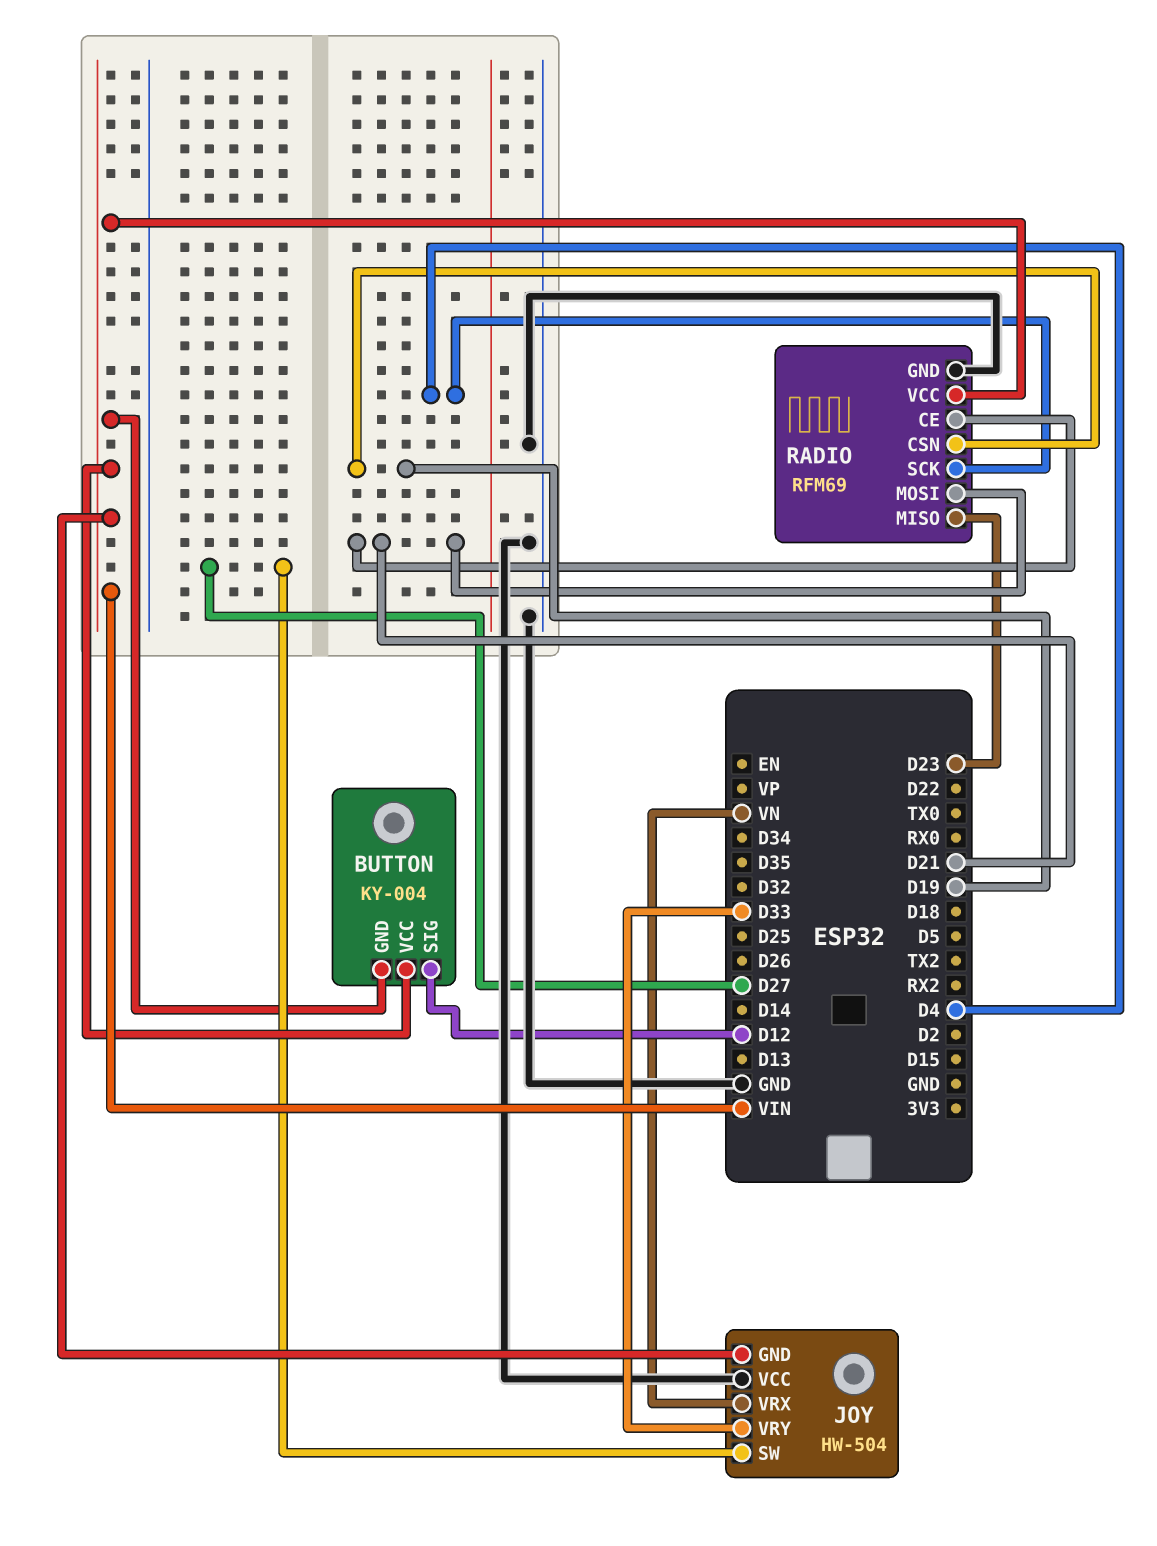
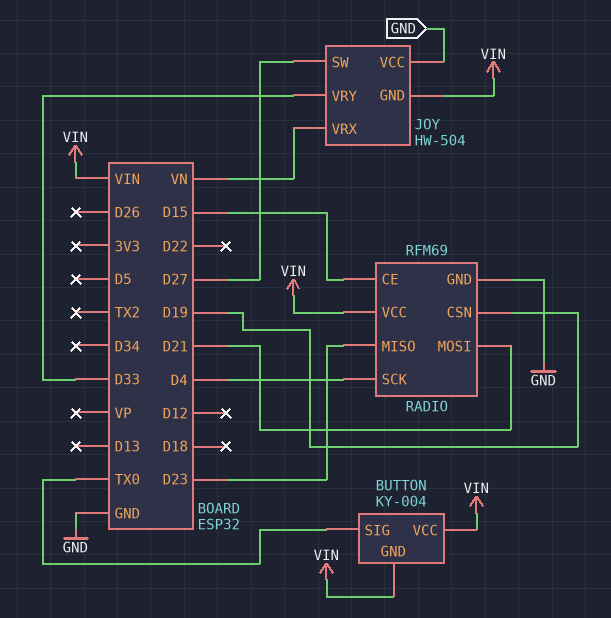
BUTTON pin SIG: D12 -> TX0
RADIO pin CE: D21 -> D15

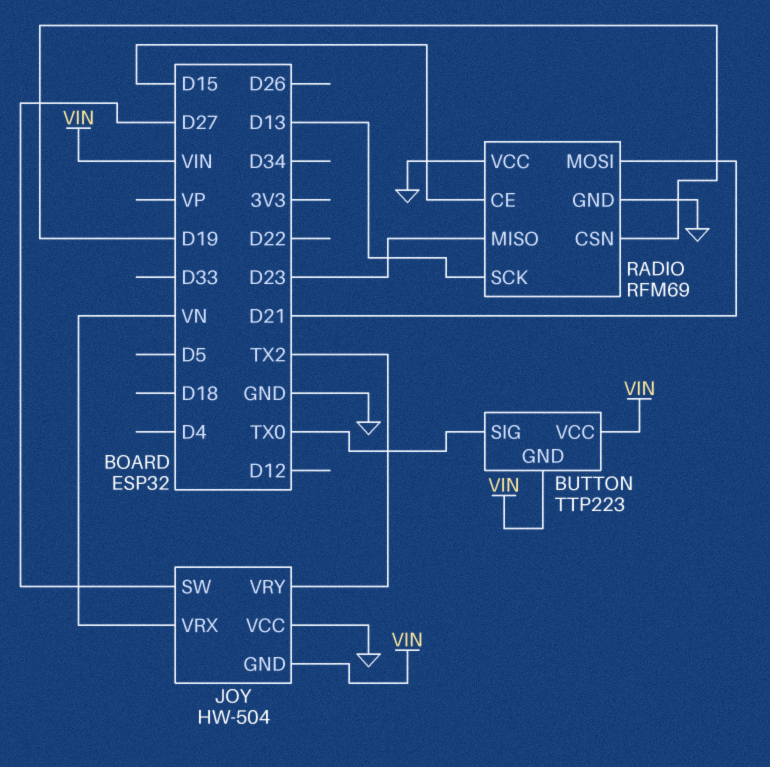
BUTTON: KY-004 -> TTP223
JOY pin VRY: D33 -> TX2
RADIO pin SCK: D4 -> D13
RADIO pin VCC: VIN -> GND

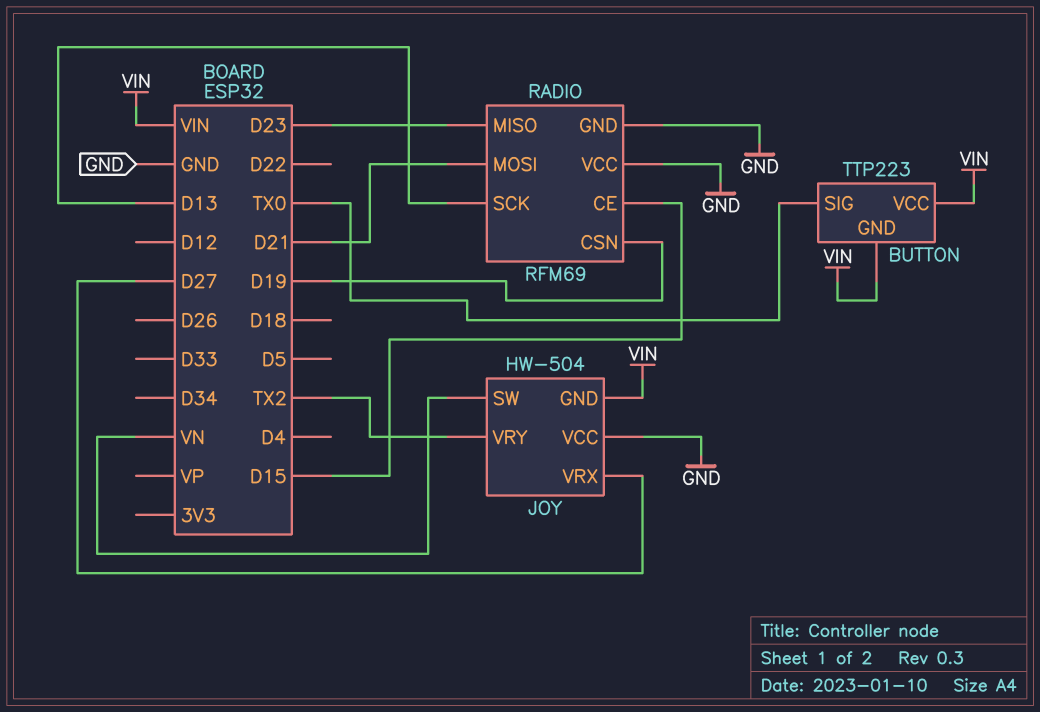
JOY pin SW: D27 -> VN
JOY pin VRX: VN -> D27

